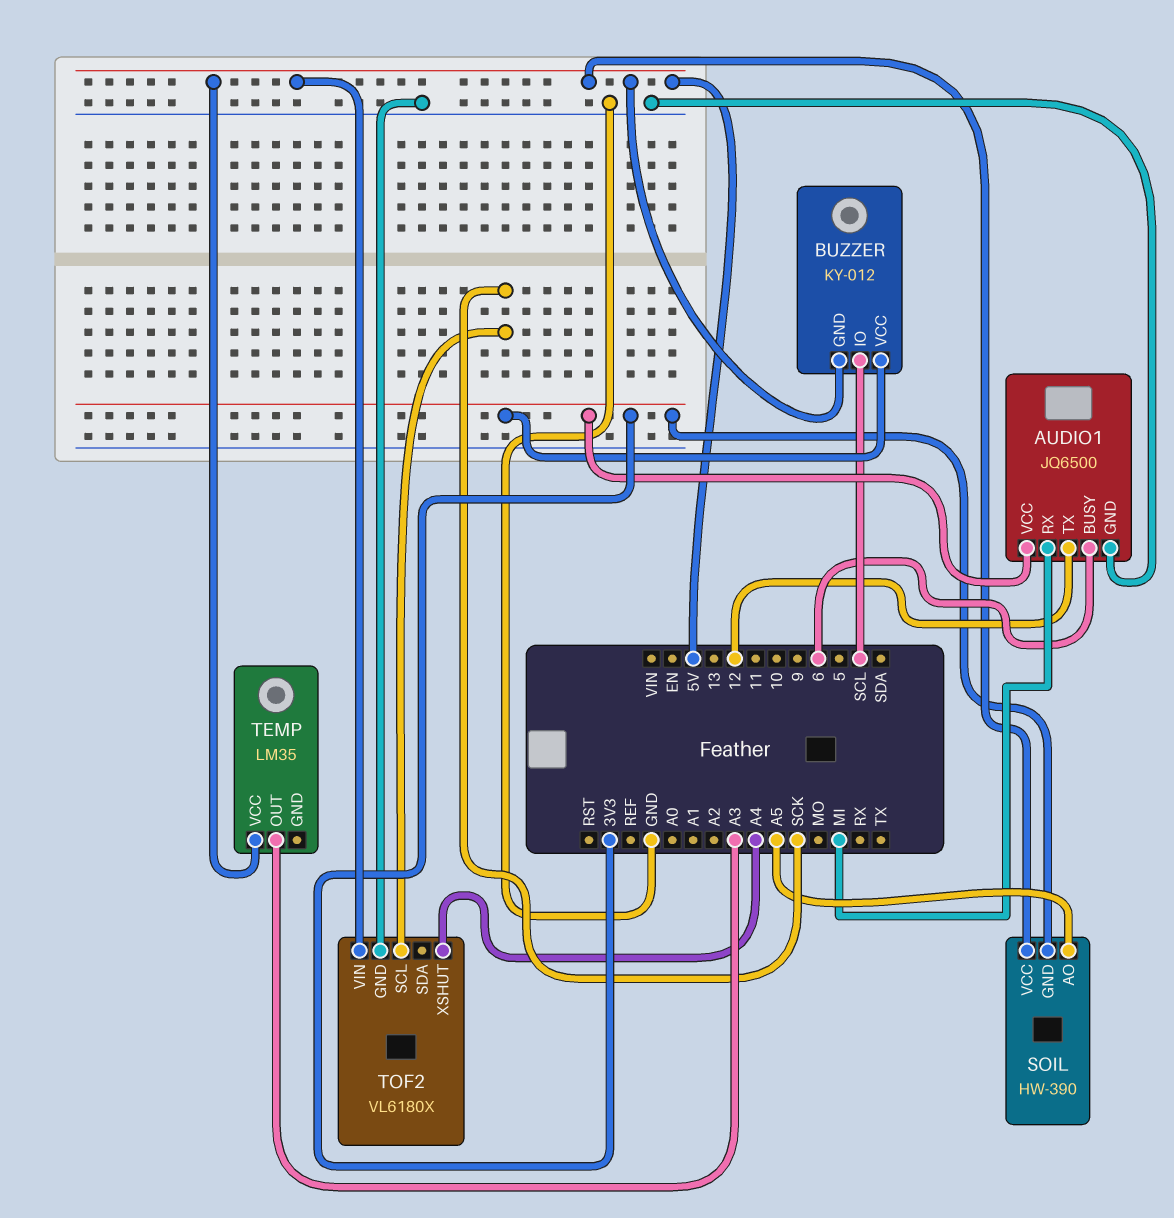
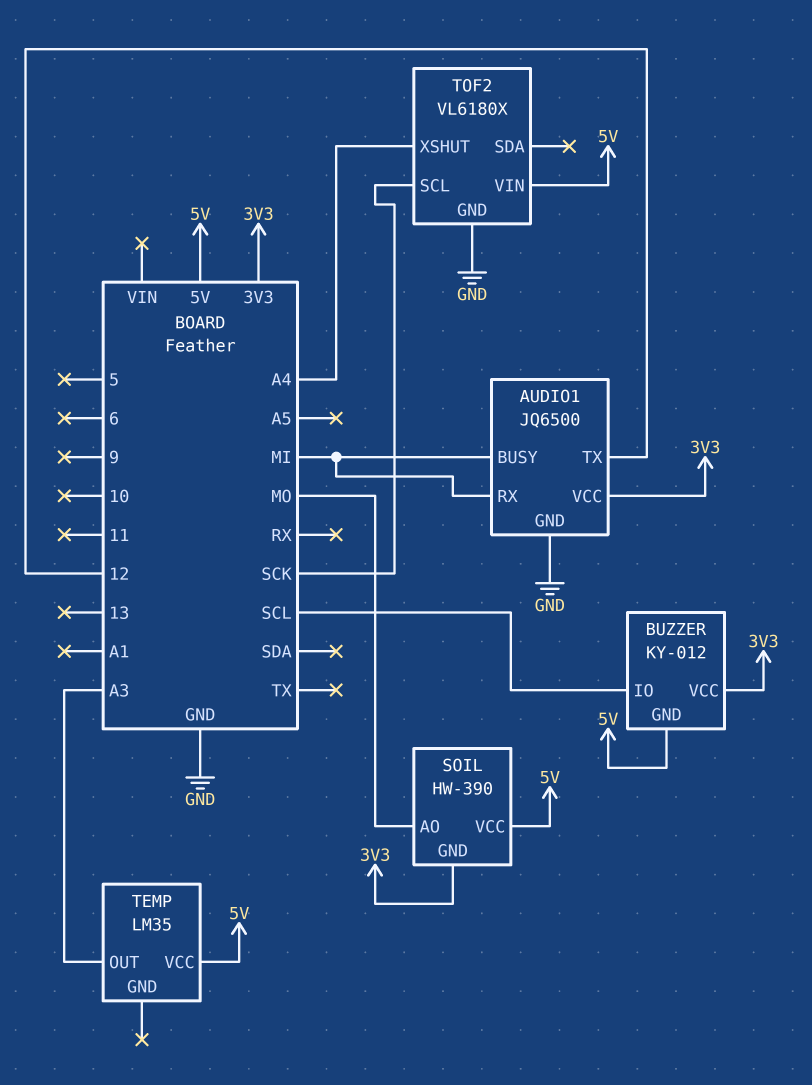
AUDIO1 pin BUSY: 6 -> MI
SOIL pin AO: A5 -> MO

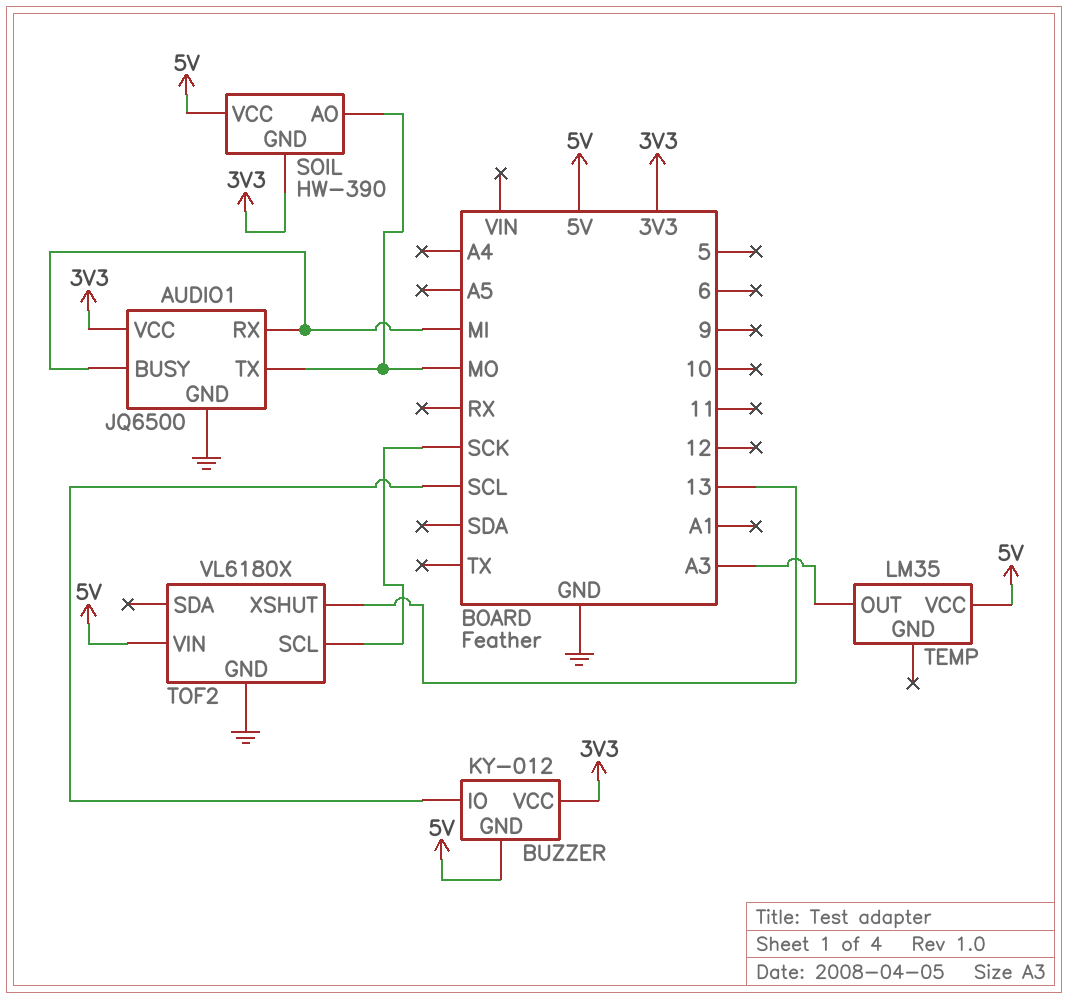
AUDIO1 pin TX: 12 -> MO
TOF2 pin XSHUT: A4 -> 13

